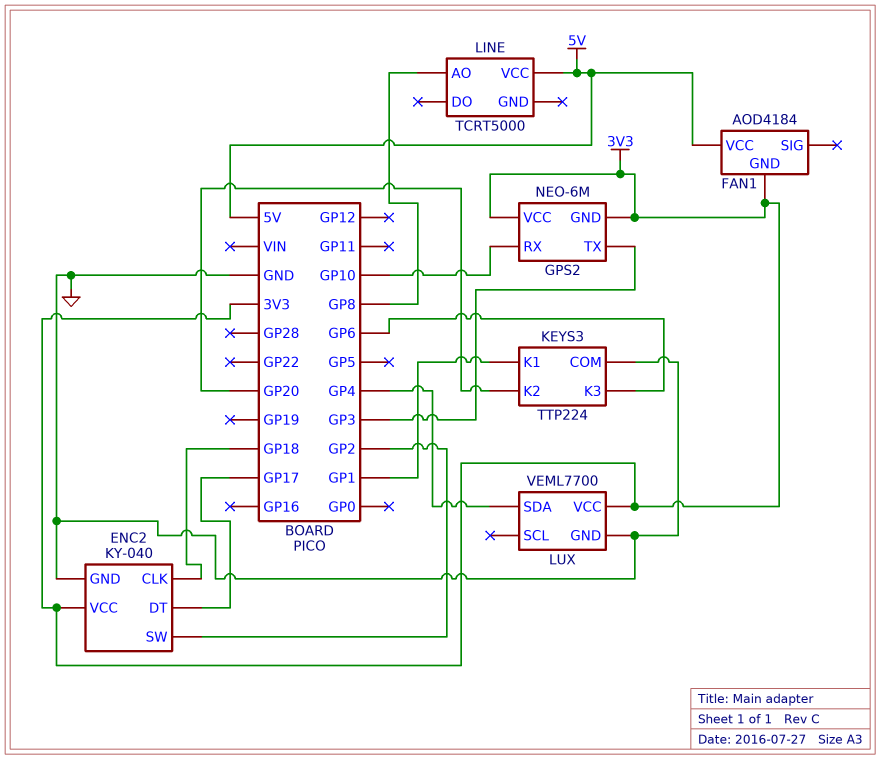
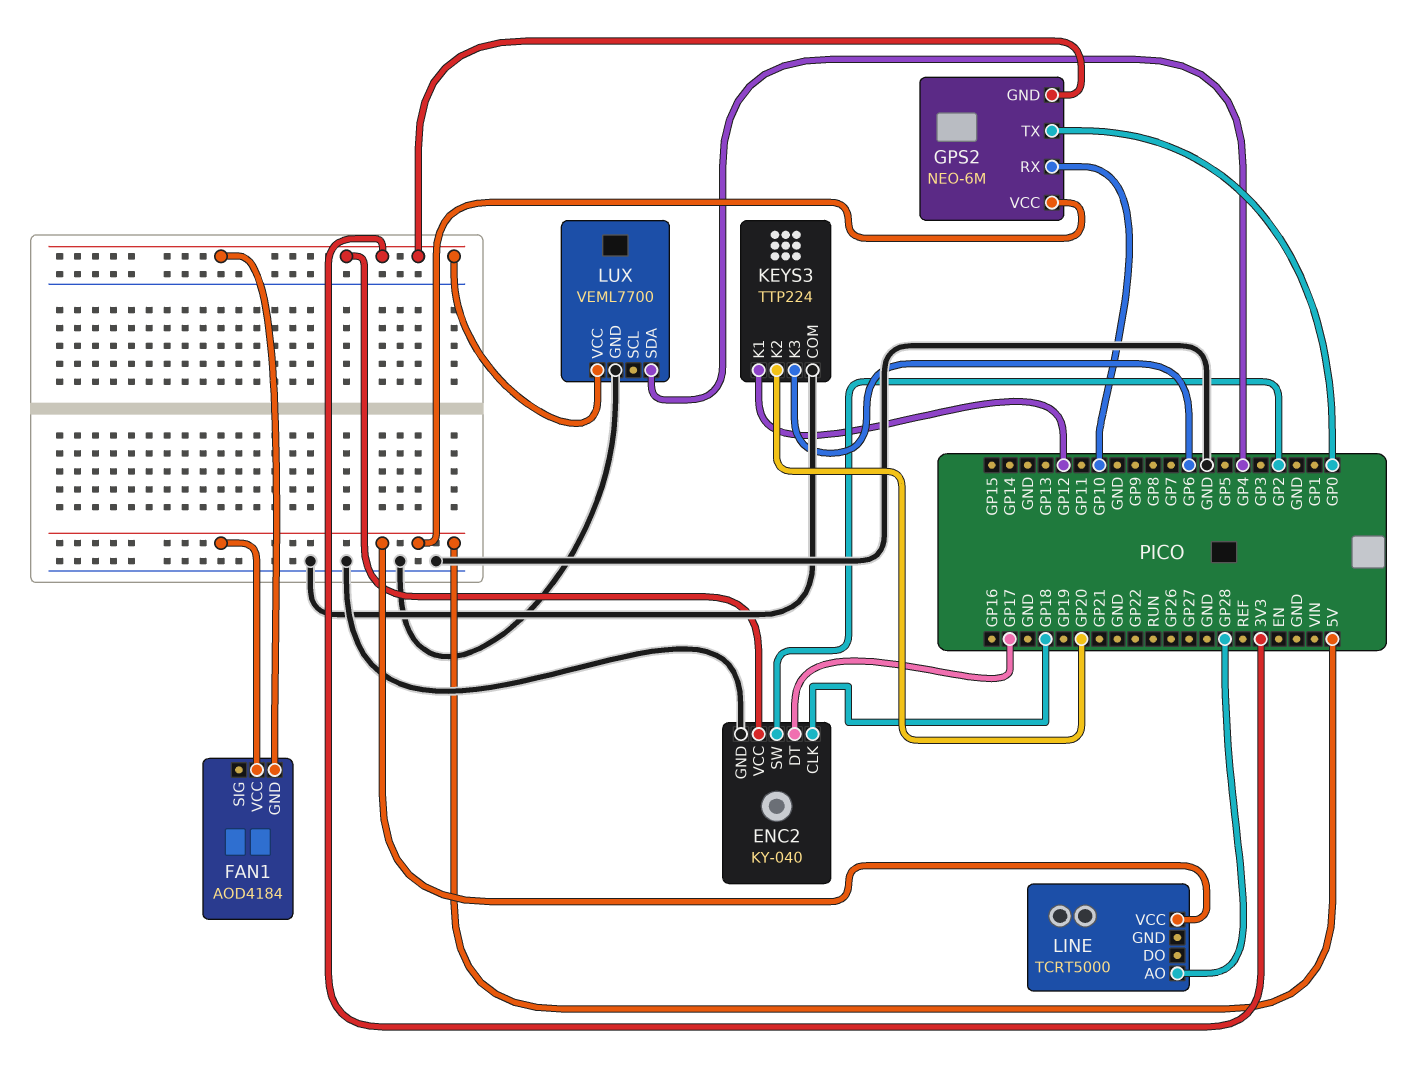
GPS2 pin TX: GP3 -> GP0
GPS2 pin VCC: 3V3 -> 5V
KEYS3 pin K1: GP1 -> GP12
LINE pin AO: GP8 -> GP28

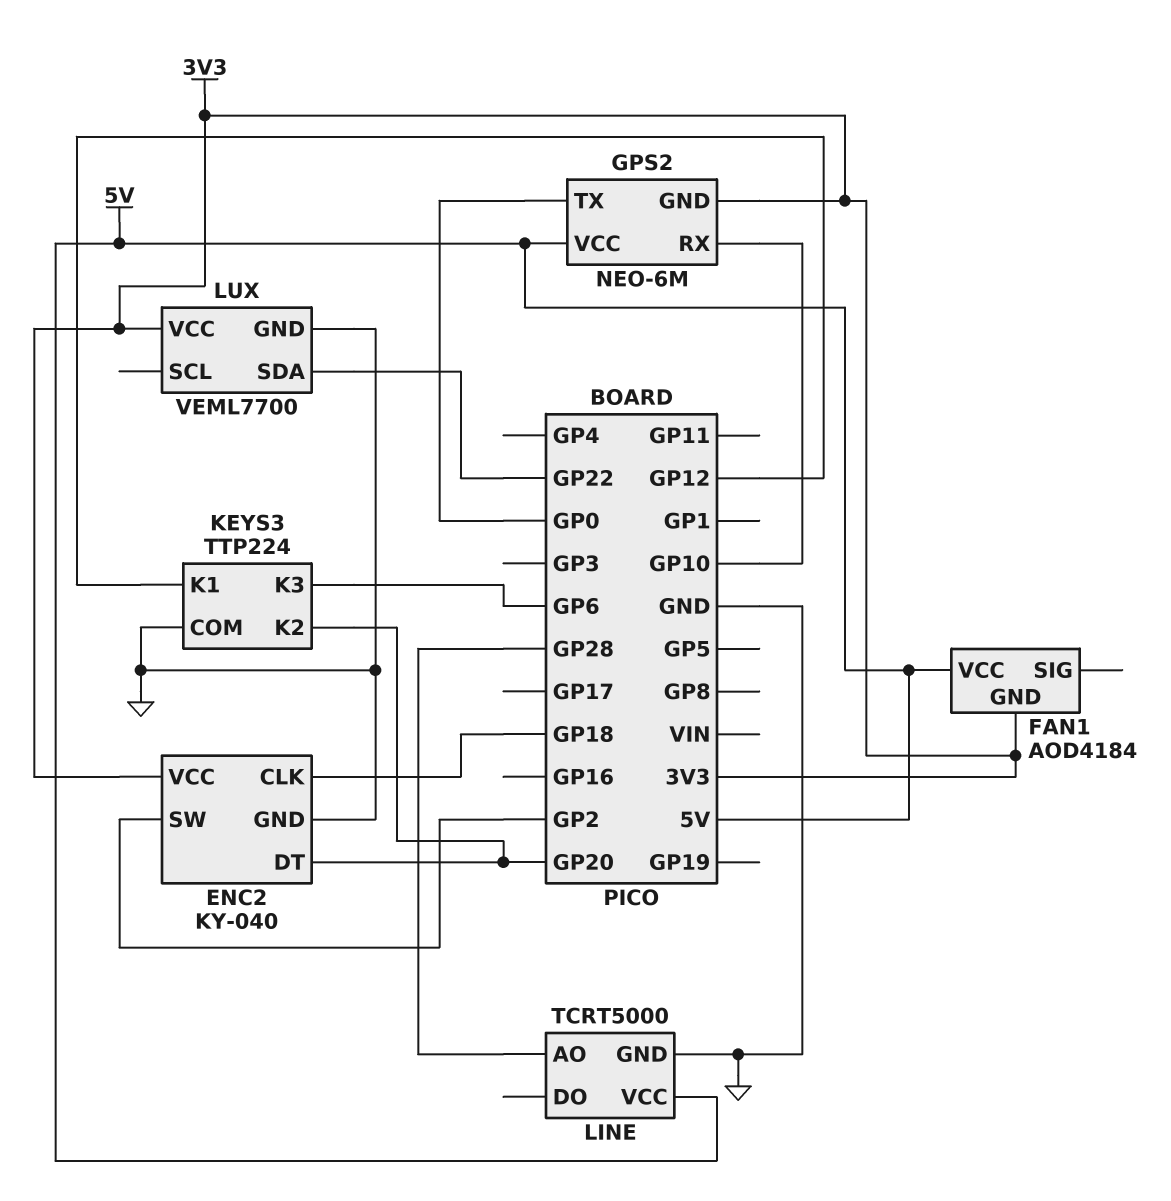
ENC2 pin DT: GP17 -> GP20
LINE pin GND: none -> GND
LUX pin SDA: GP4 -> GP22

